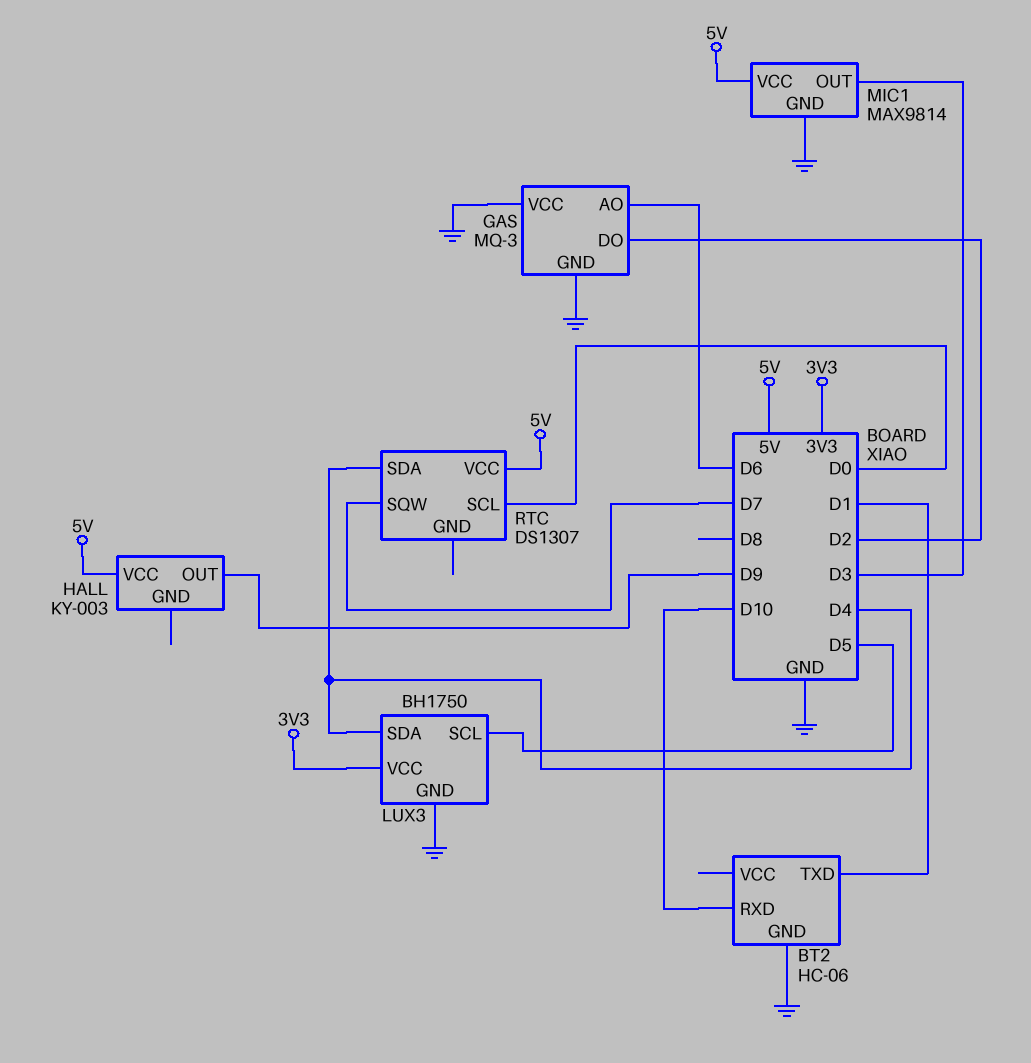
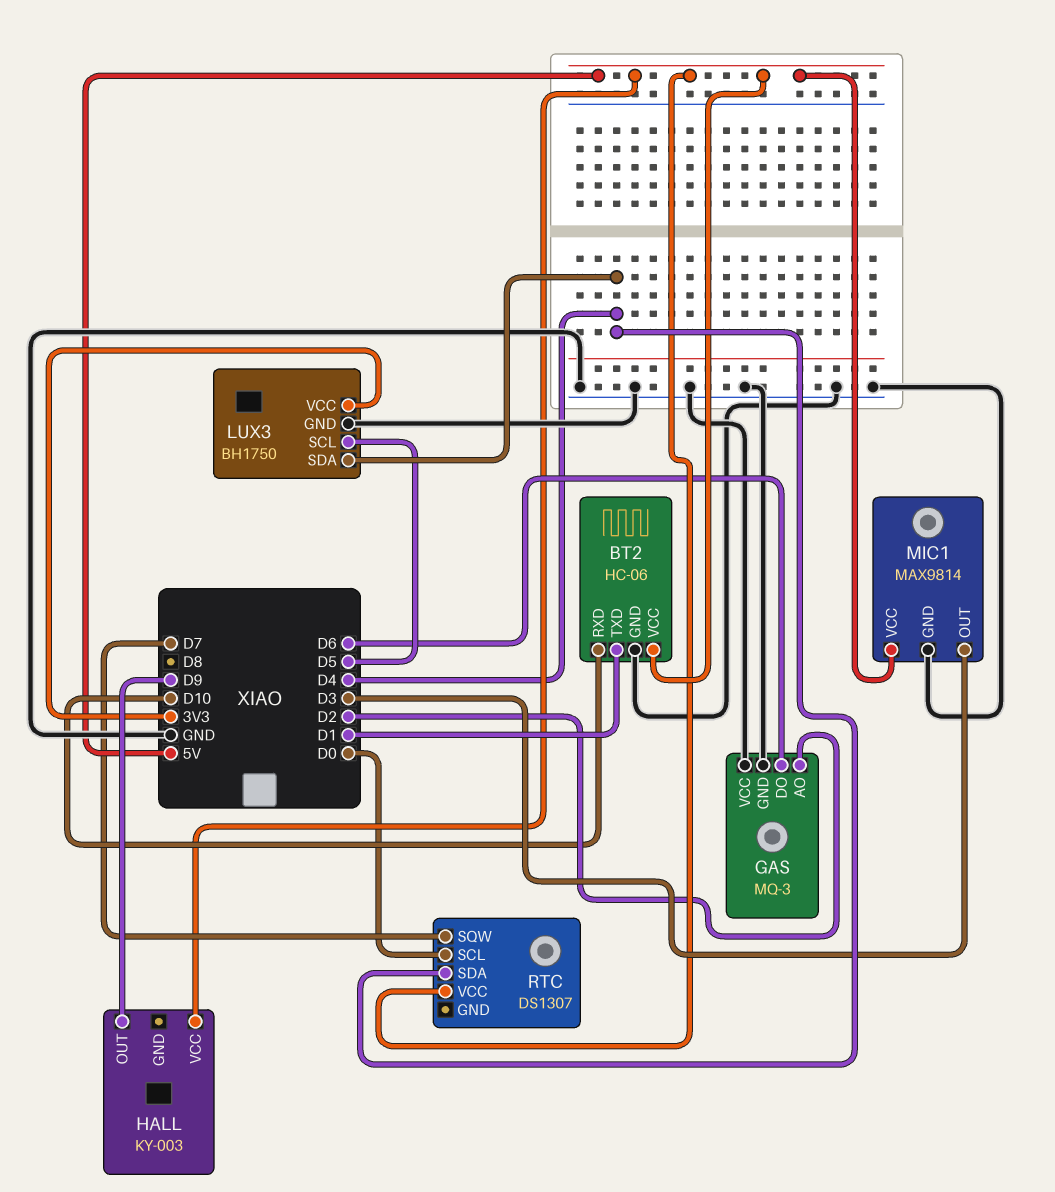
BT2 pin VCC: none -> 5V
GAS pin AO: D6 -> D2
GAS pin DO: D2 -> D6

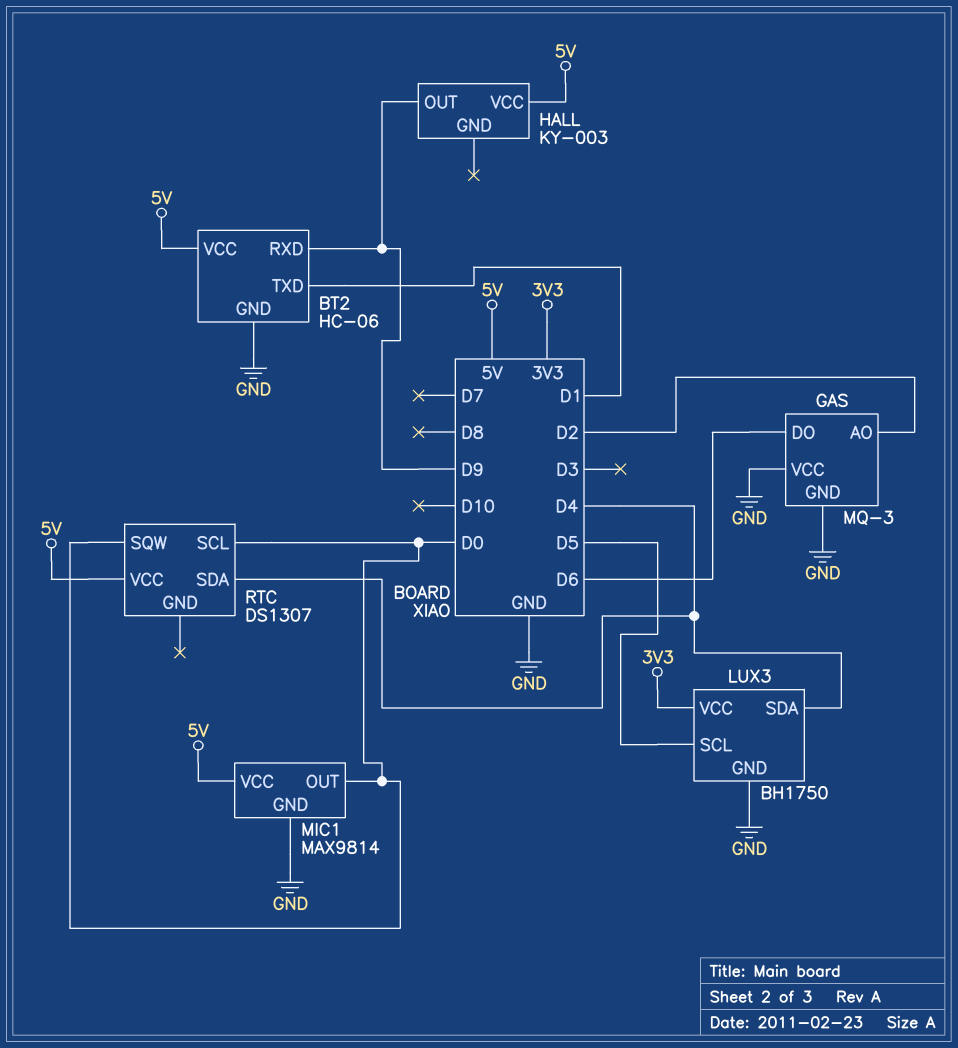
BT2 pin RXD: D10 -> D9
MIC1 pin OUT: D3 -> D0
RTC pin SQW: D7 -> D0

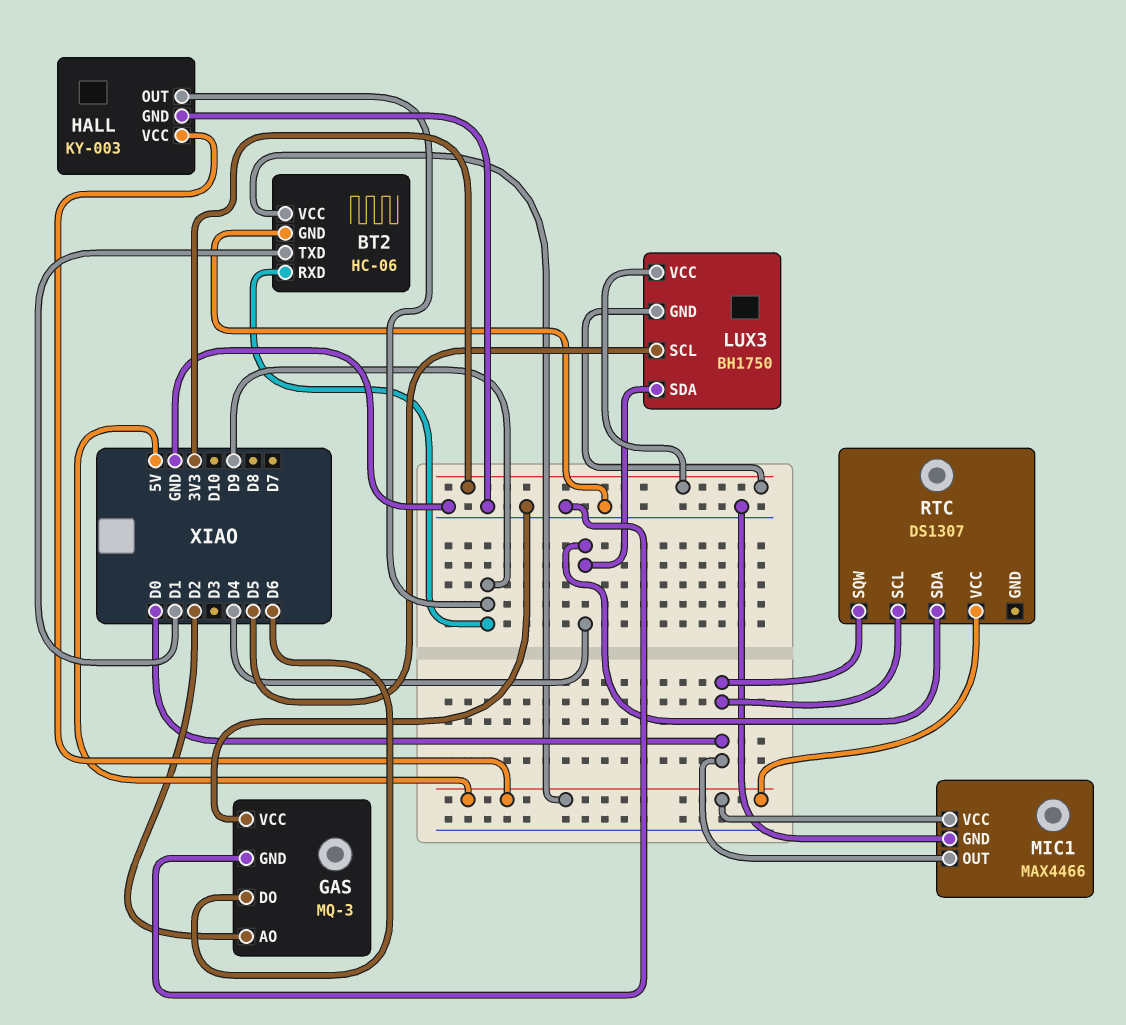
HALL pin GND: none -> GND
LUX3 pin GND: GND -> 3V3
MIC1: MAX9814 -> MAX4466

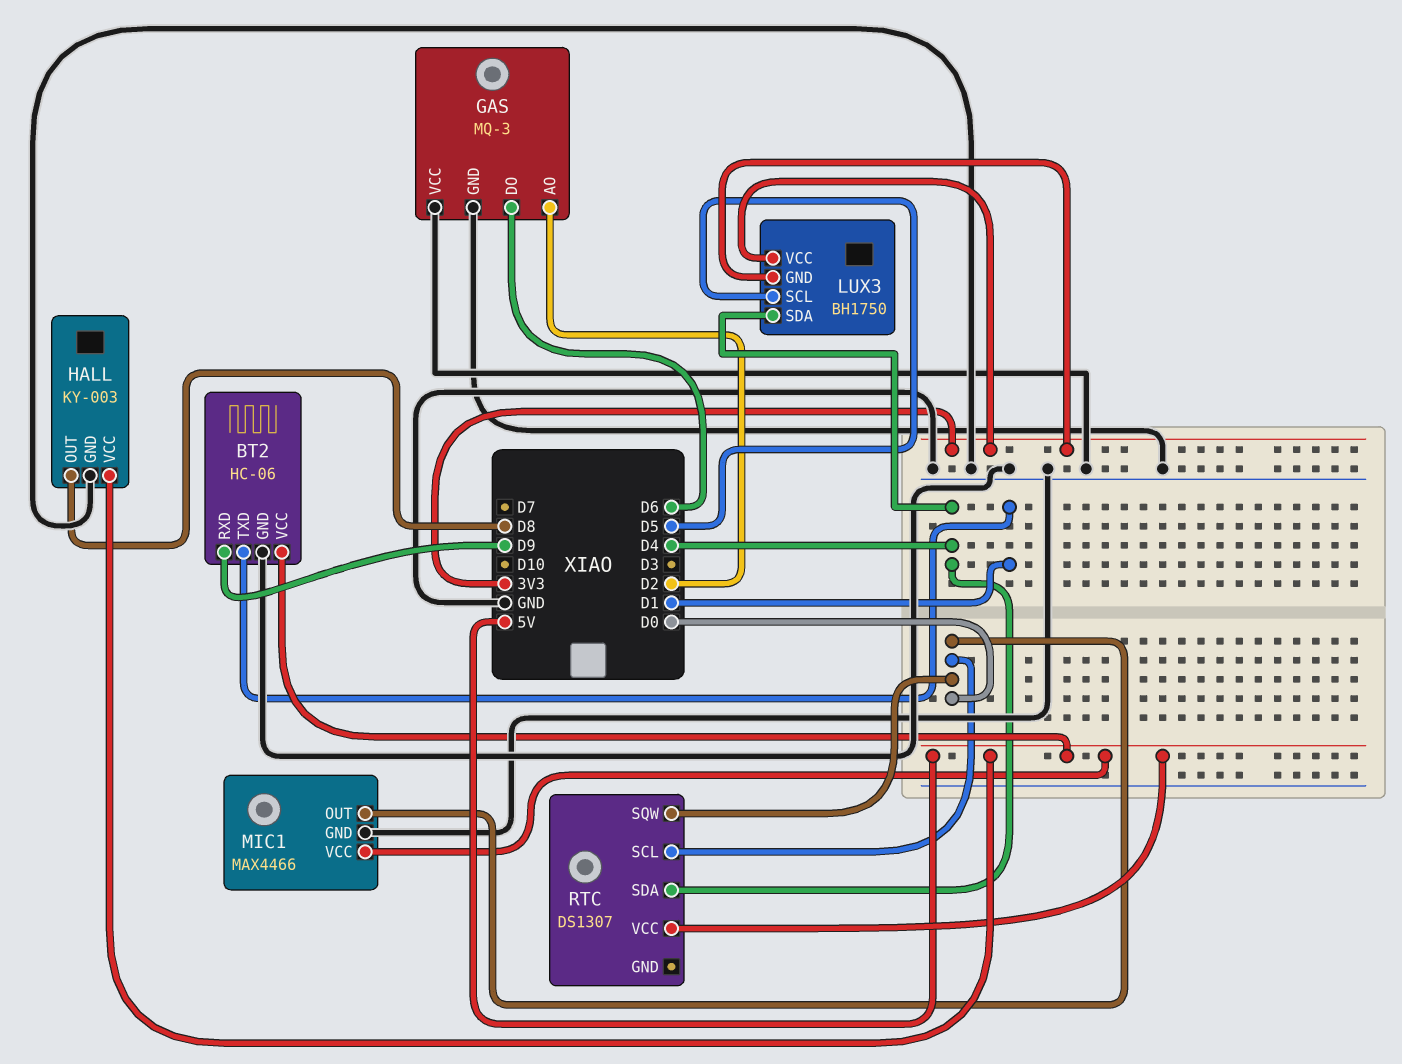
HALL pin OUT: D9 -> D8

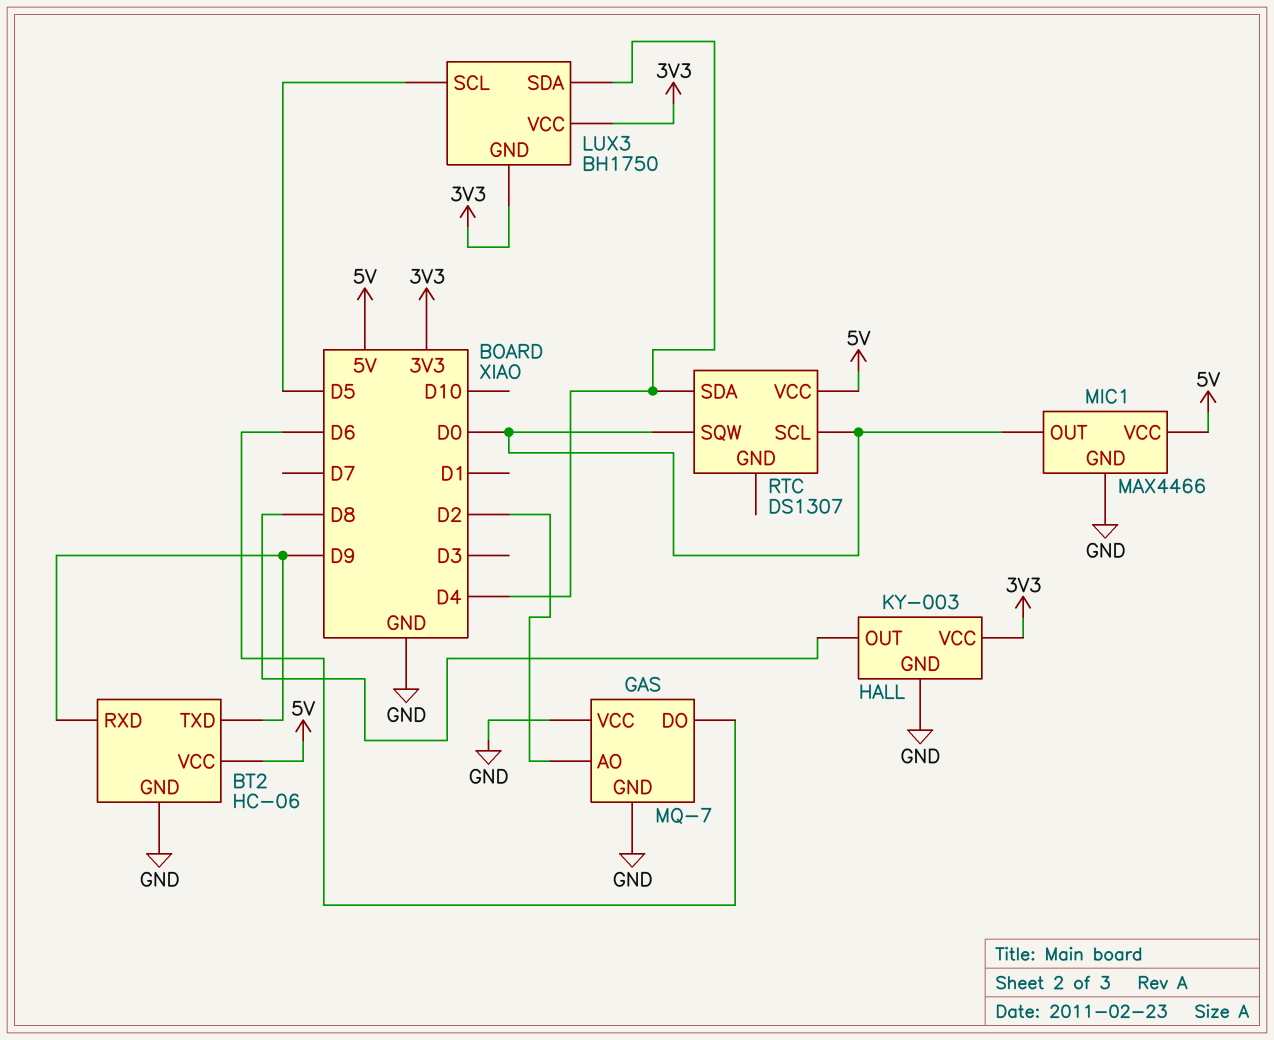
BT2 pin TXD: D1 -> D9
GAS: MQ-3 -> MQ-7
HALL pin VCC: 5V -> 3V3

